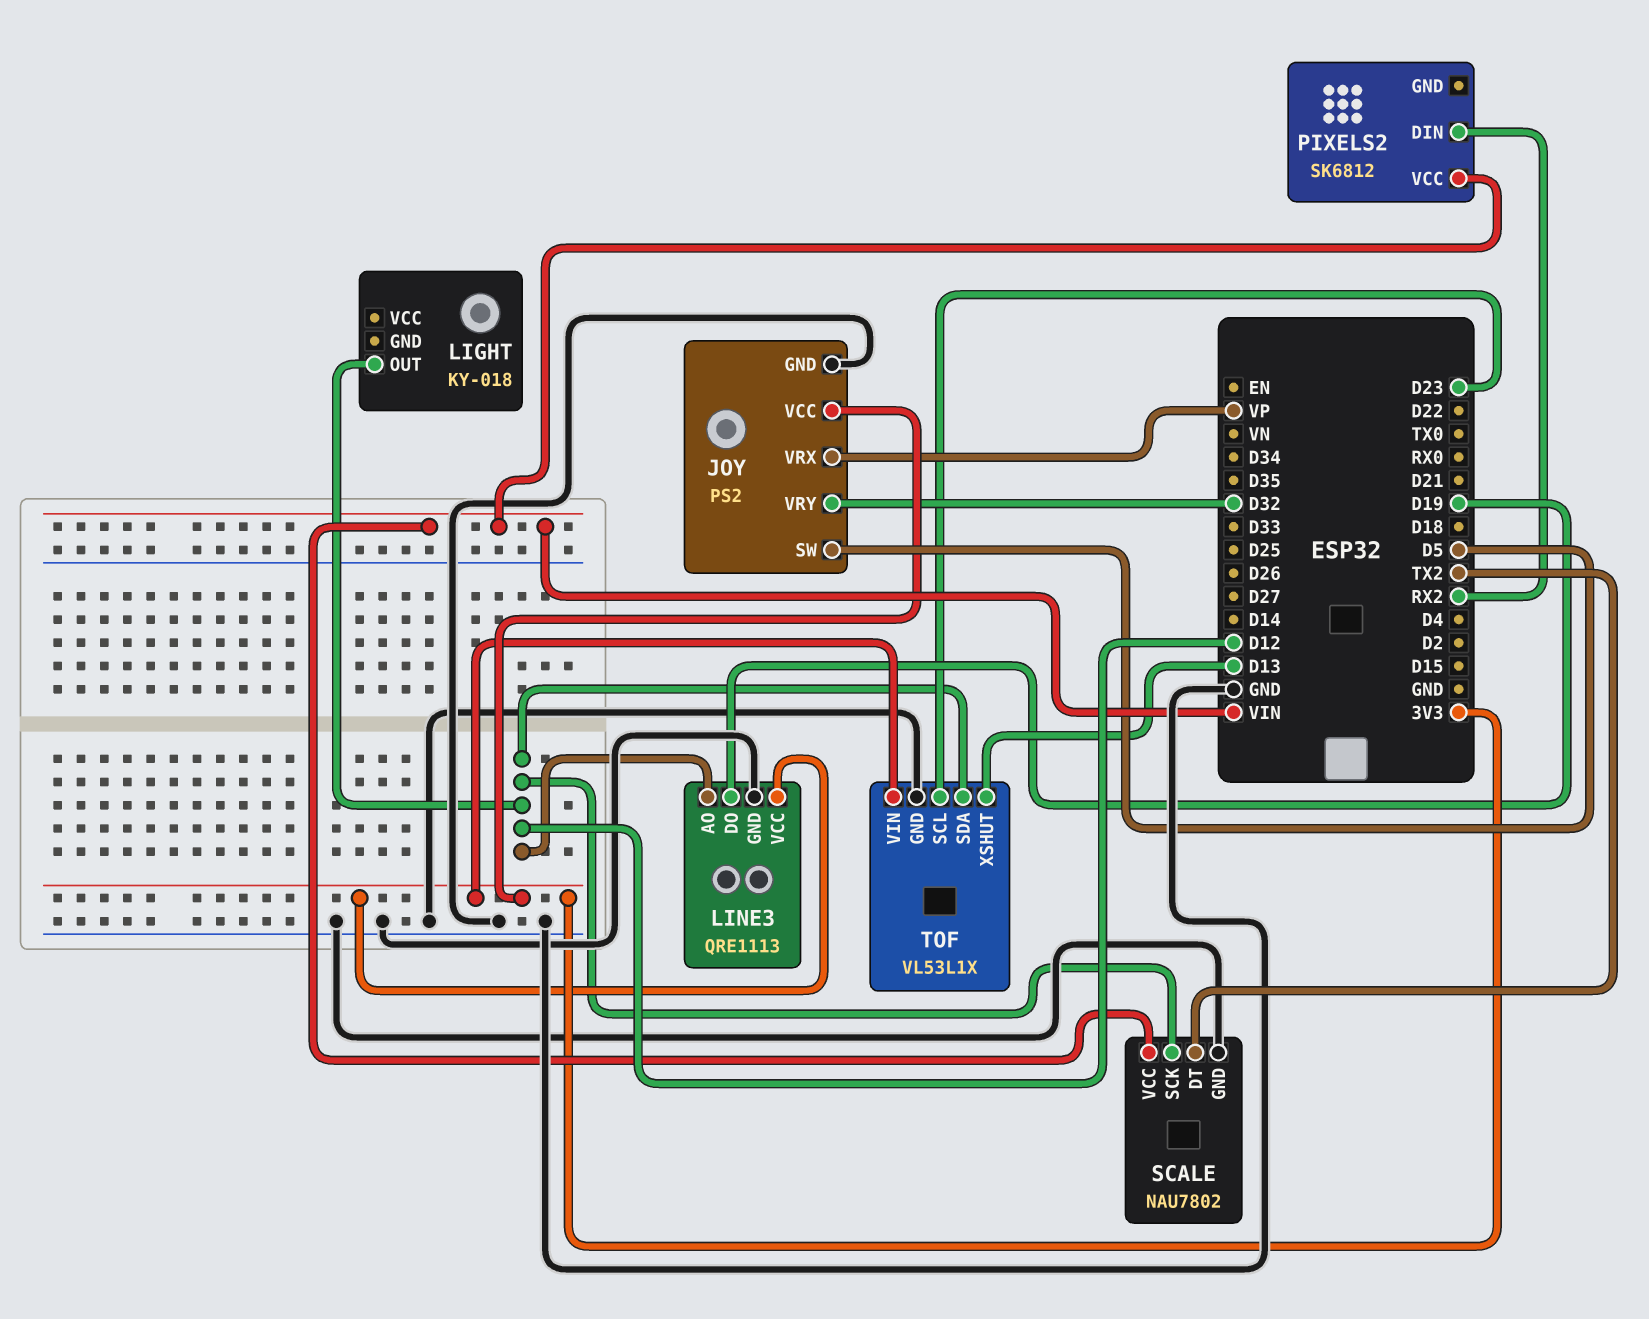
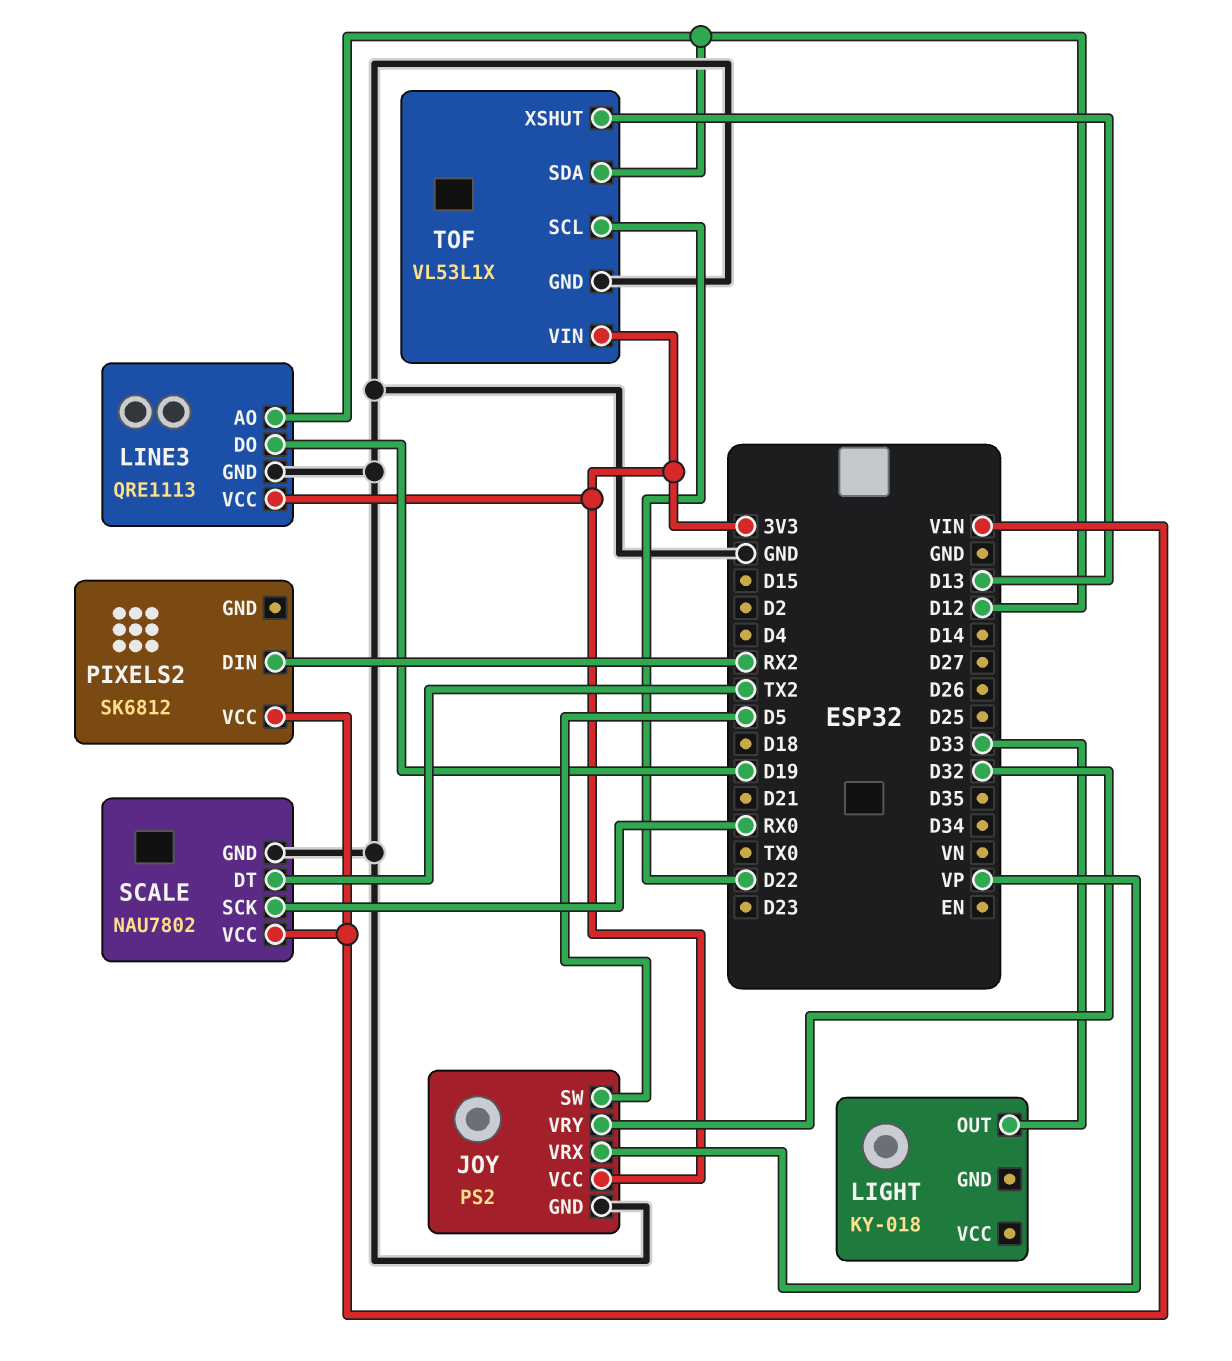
LIGHT pin OUT: D12 -> D33
SCALE pin SCK: D12 -> RX0
TOF pin SCL: D23 -> D22

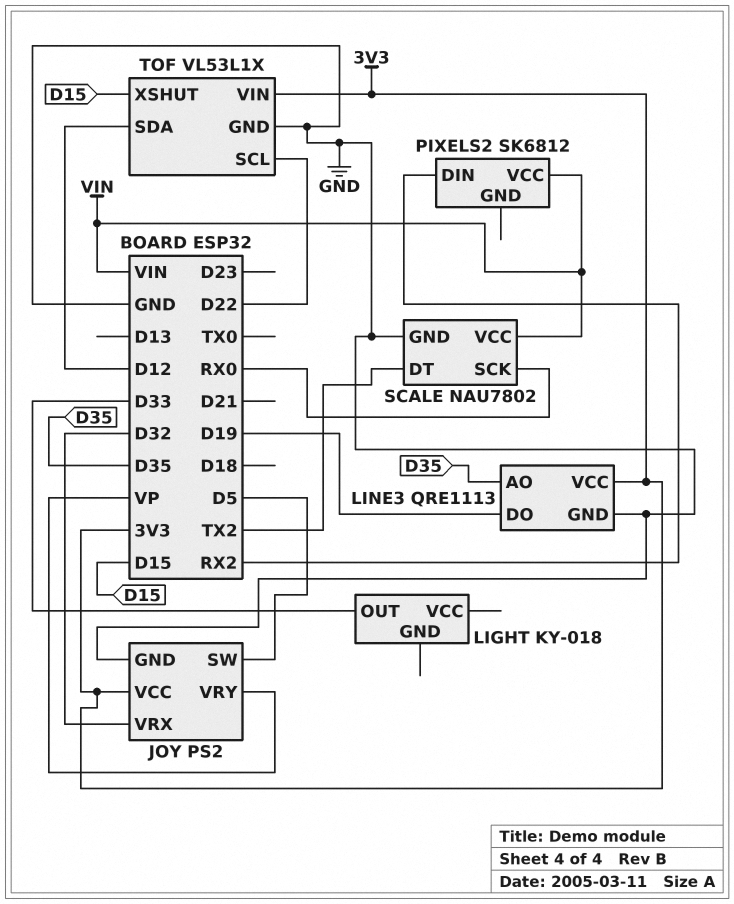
JOY pin VRX: VP -> D32
JOY pin VRY: D32 -> VP
LINE3 pin AO: D12 -> D35
TOF pin XSHUT: D13 -> D15

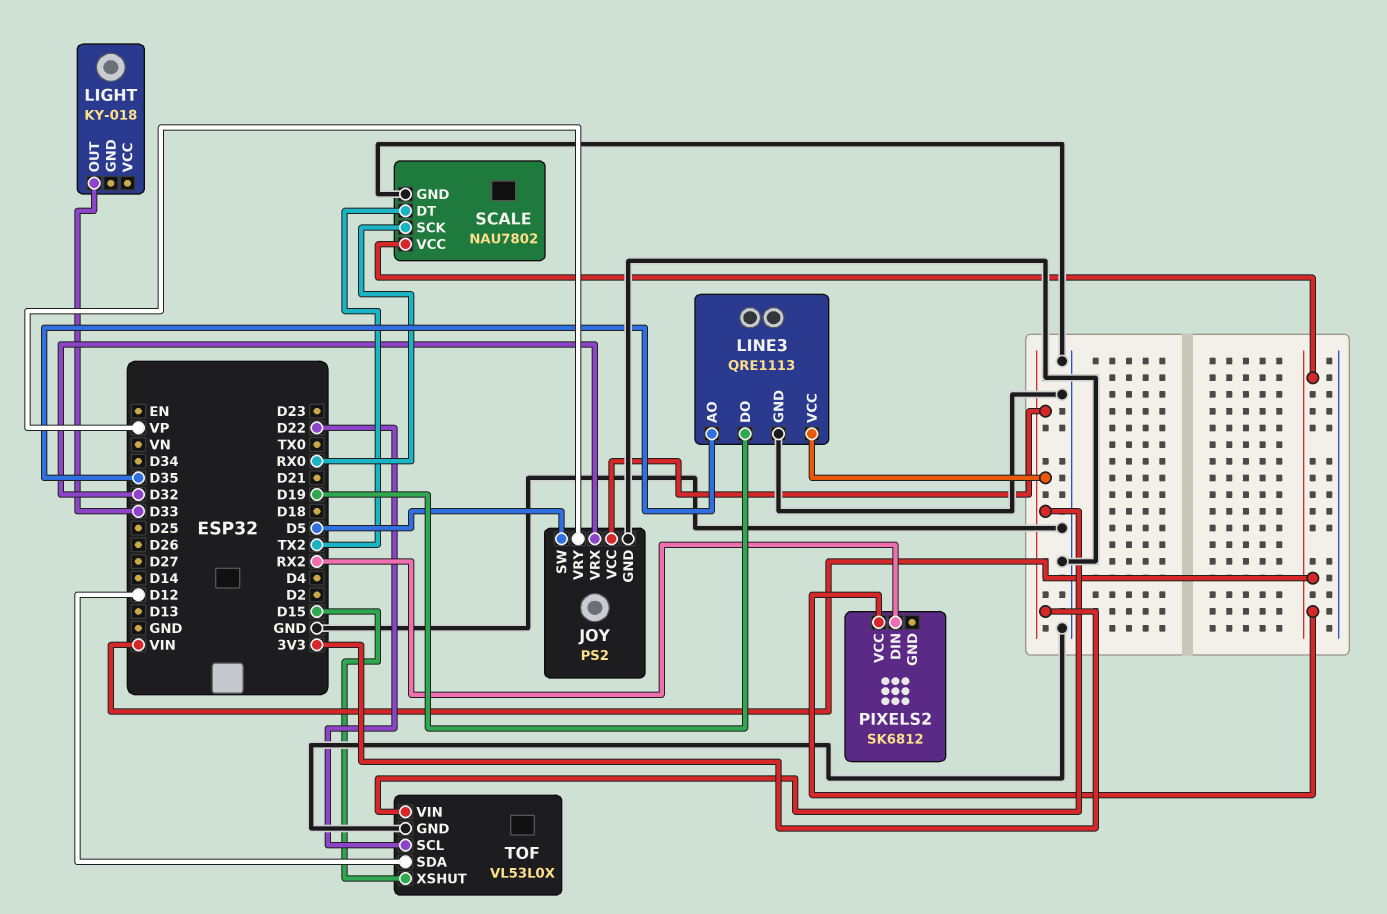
TOF: VL53L1X -> VL53L0X

